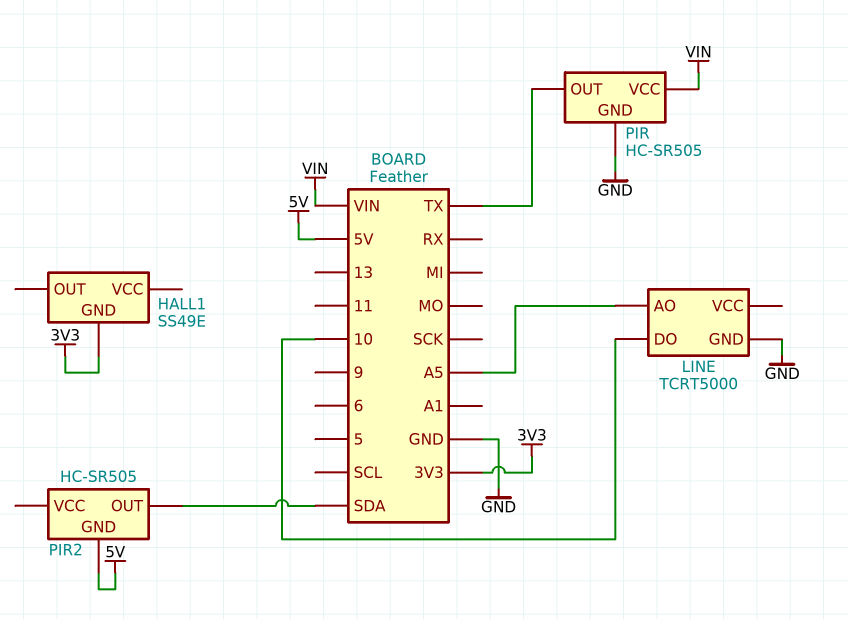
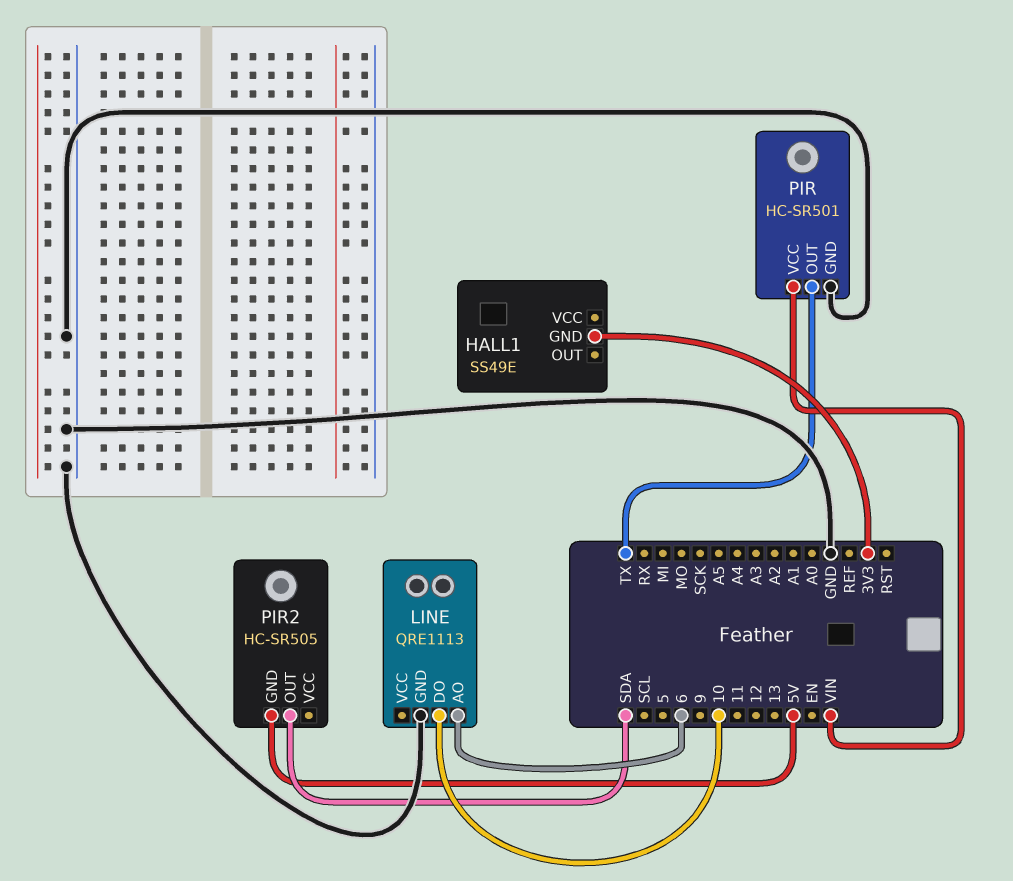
LINE: TCRT5000 -> QRE1113
LINE pin AO: A5 -> 6
PIR: HC-SR505 -> HC-SR501

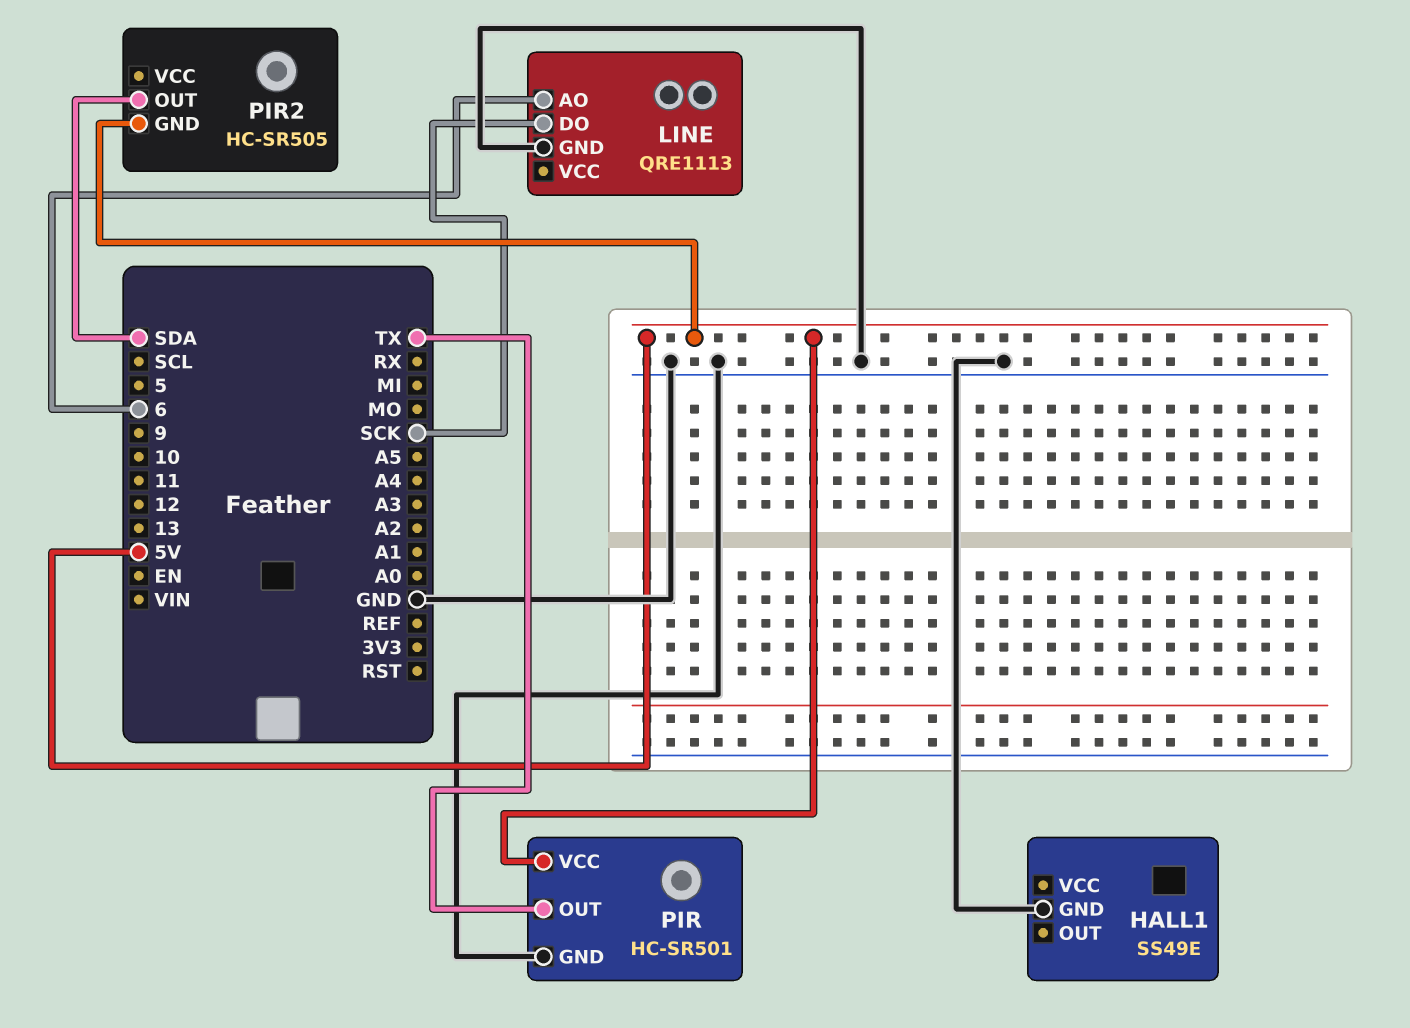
HALL1 pin GND: 3V3 -> GND
LINE pin DO: 10 -> SCK
PIR pin VCC: VIN -> 5V

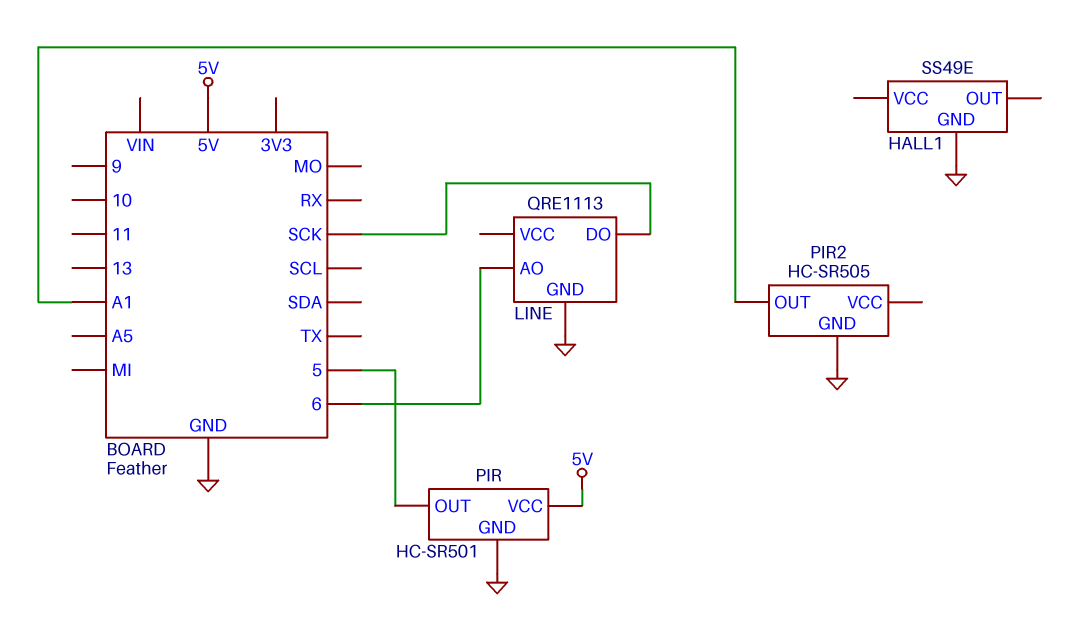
PIR pin OUT: TX -> 5
PIR2 pin GND: 5V -> GND
PIR2 pin OUT: SDA -> A1

